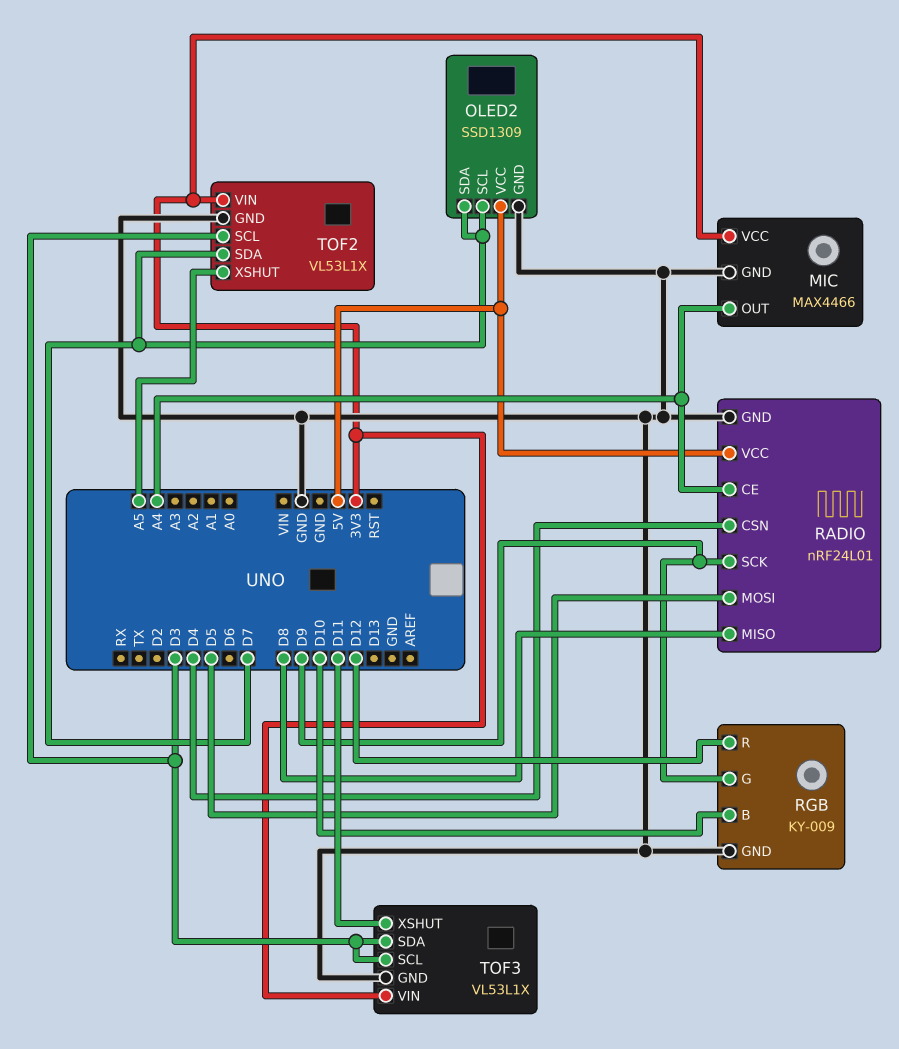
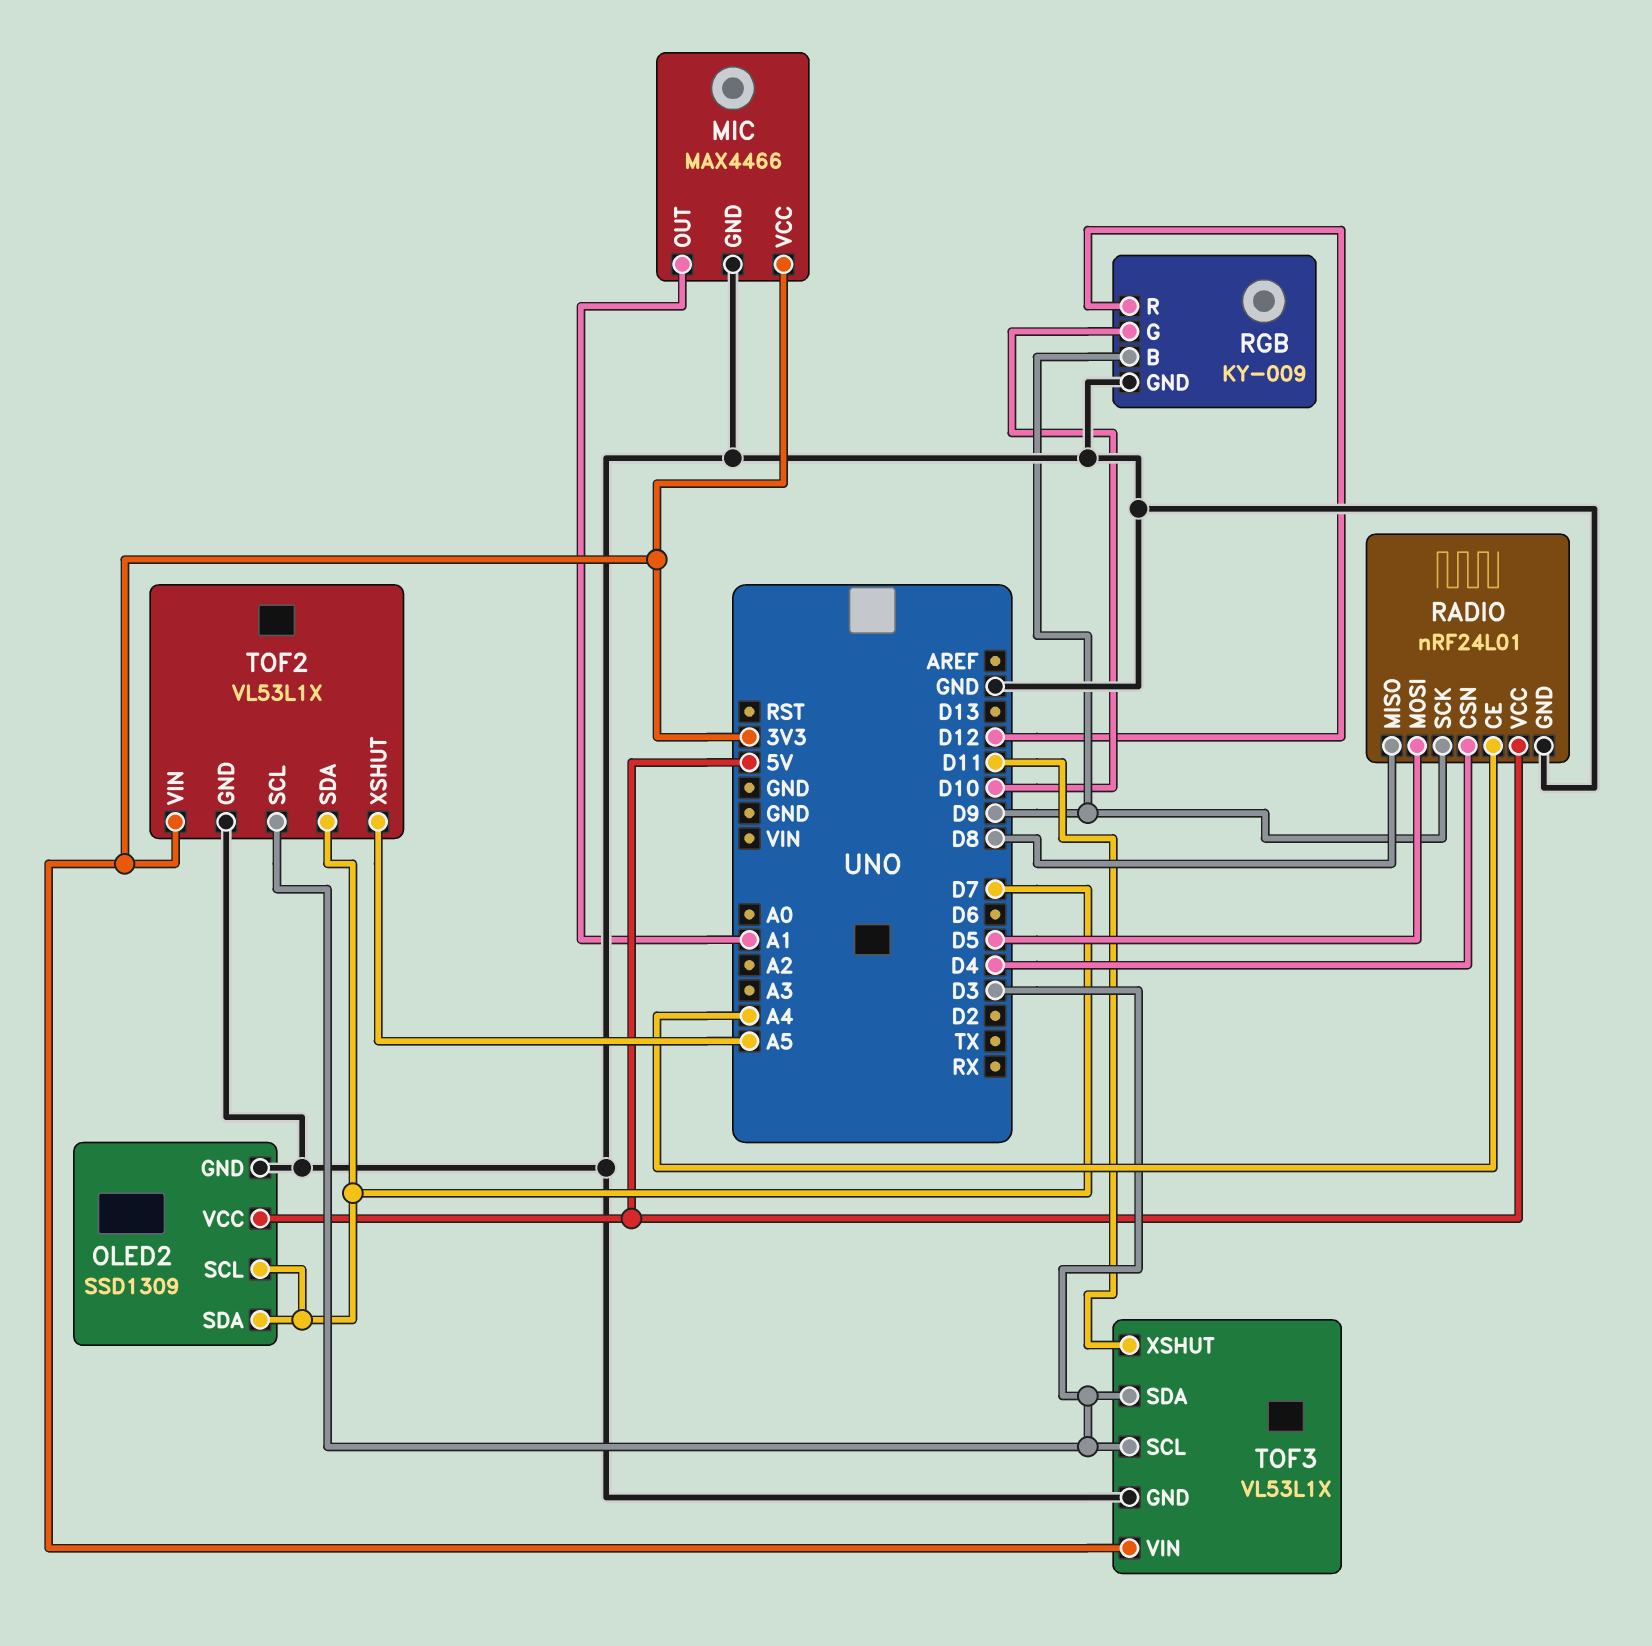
MIC pin OUT: A4 -> A1
RGB pin B: D10 -> D9
RGB pin G: D9 -> D10

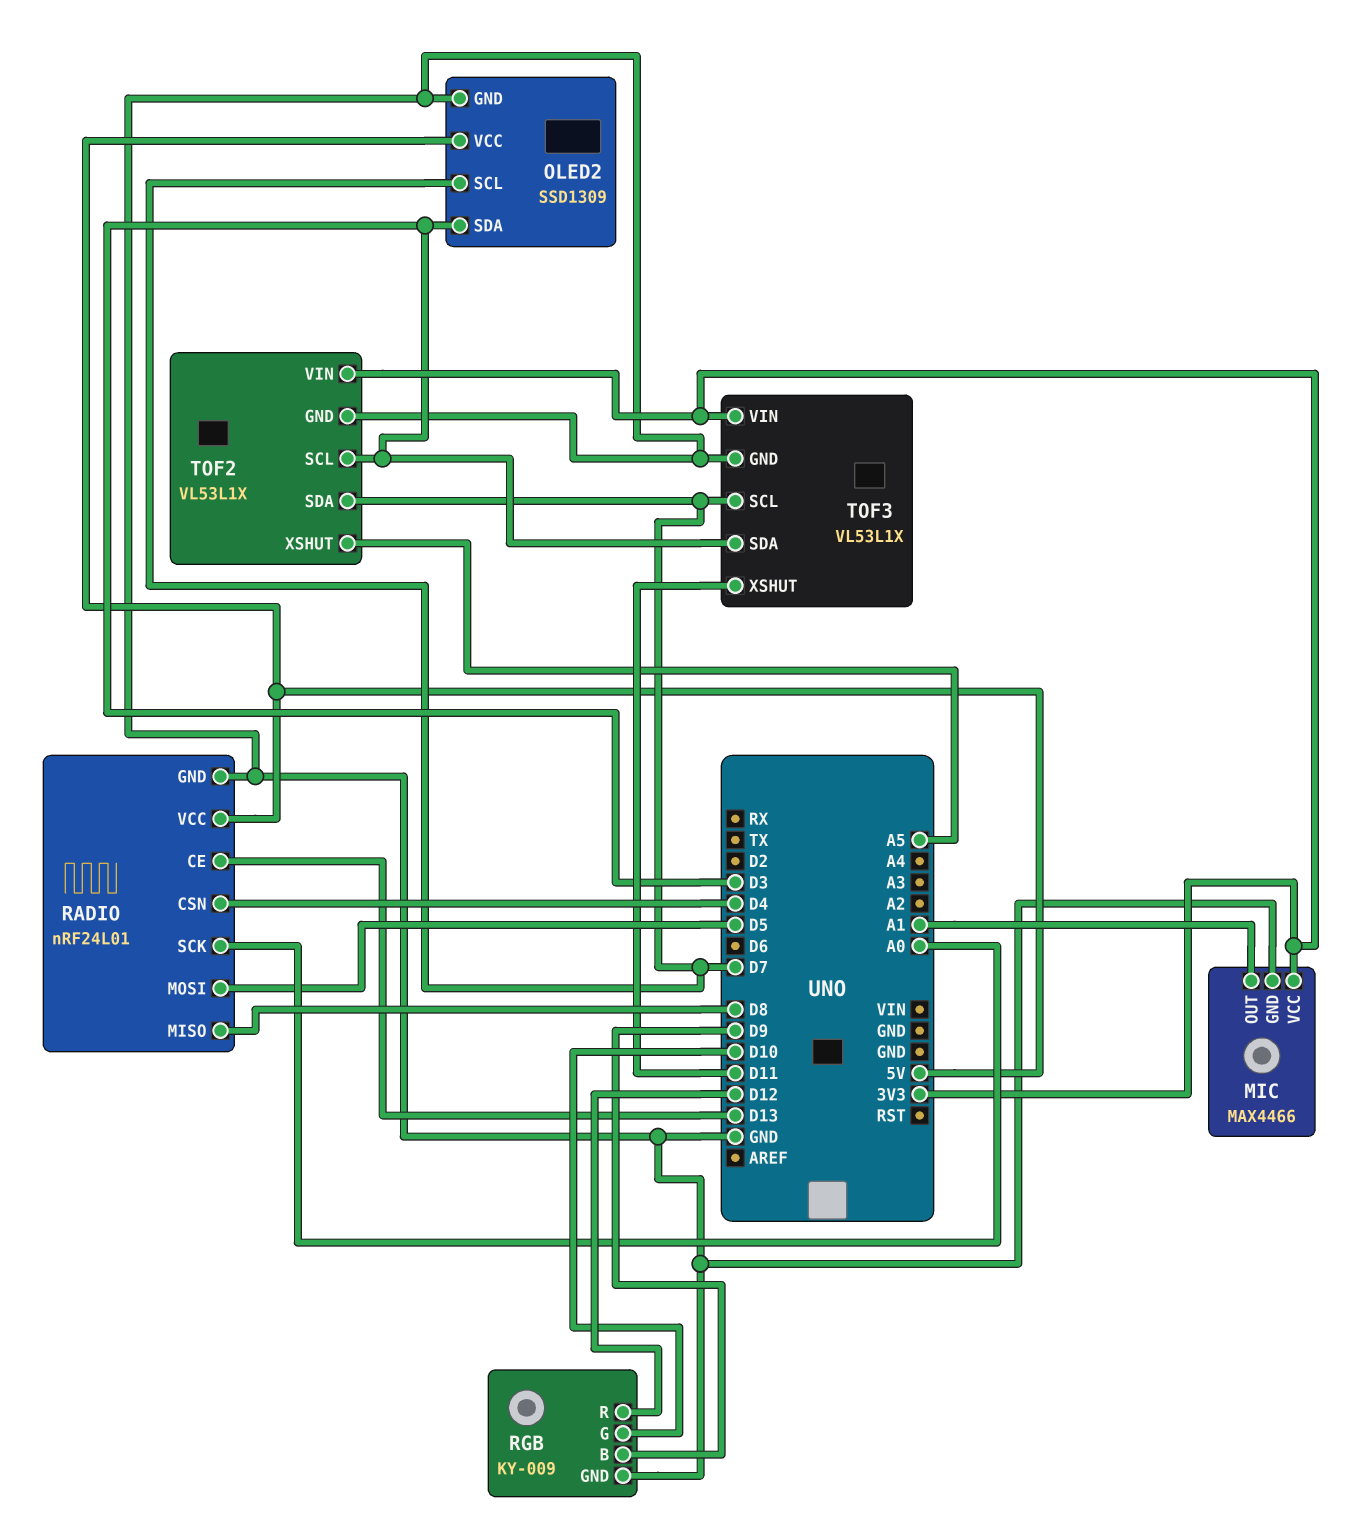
OLED2 pin SDA: D7 -> D3
RADIO pin CE: A4 -> D13
RADIO pin SCK: D9 -> A0
TOF3 pin SCL: D3 -> D7

